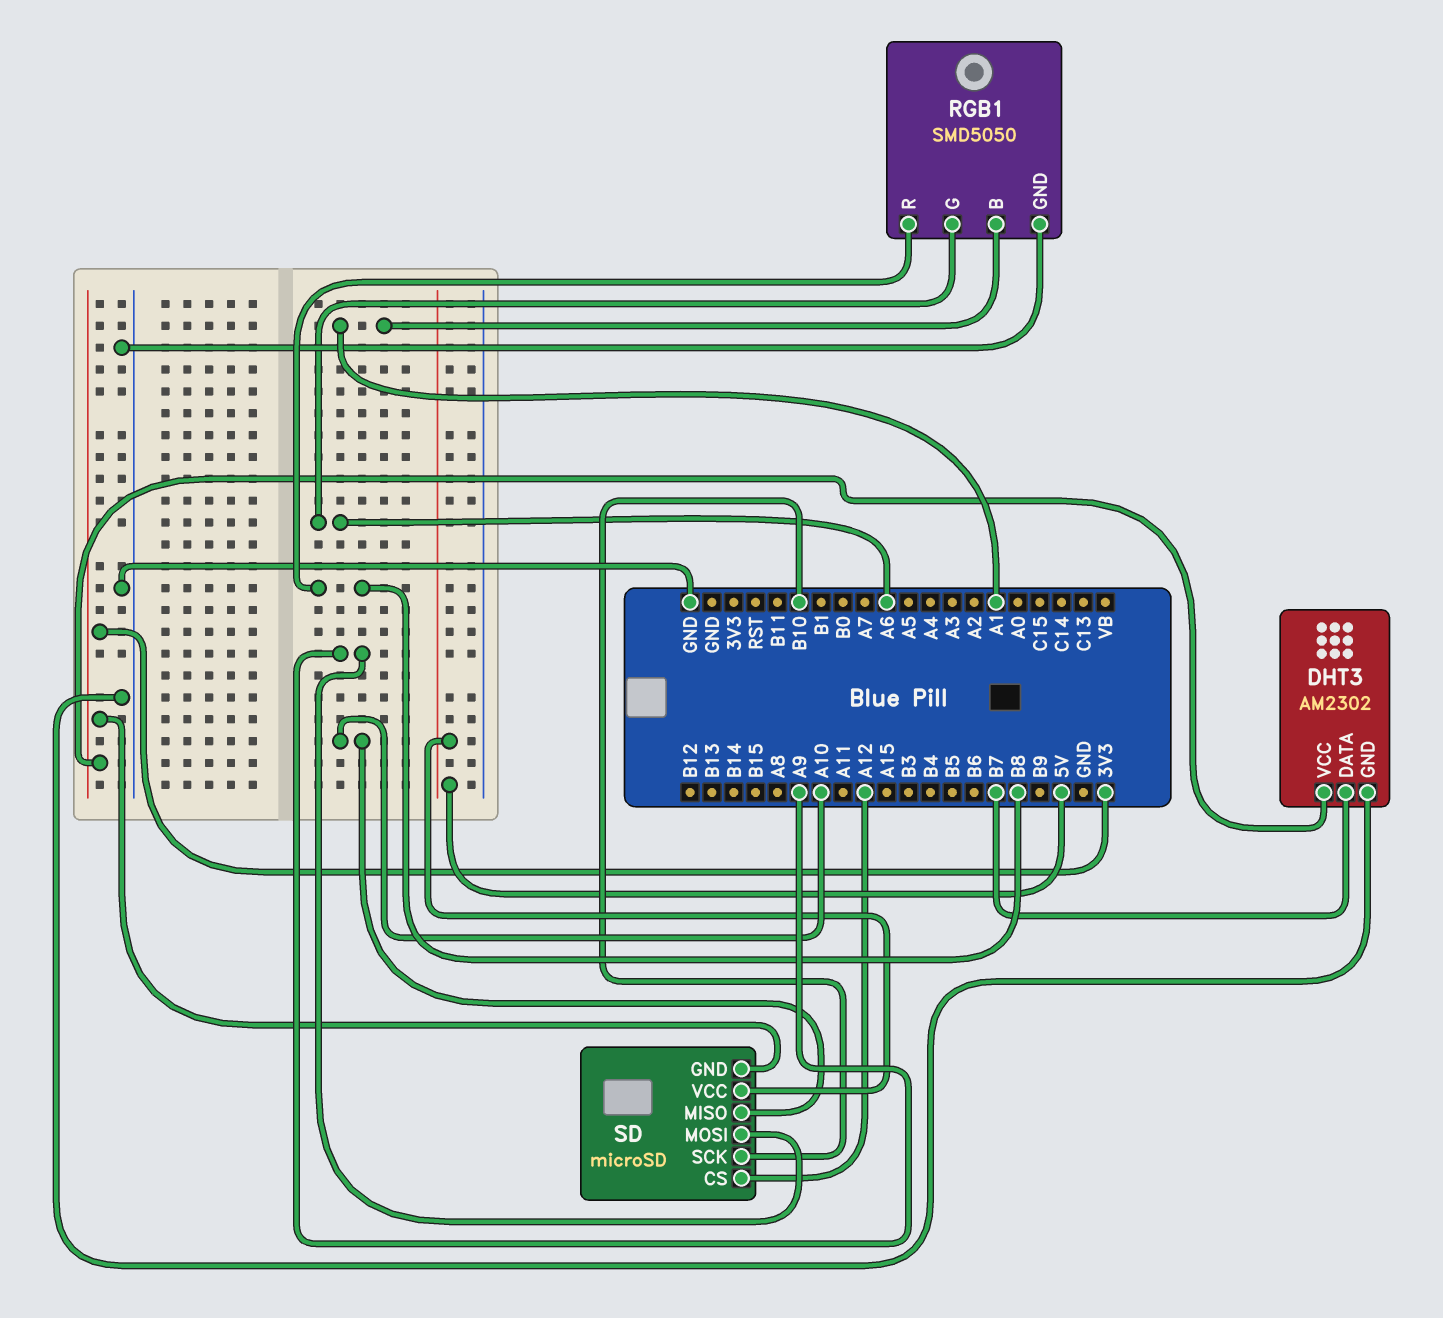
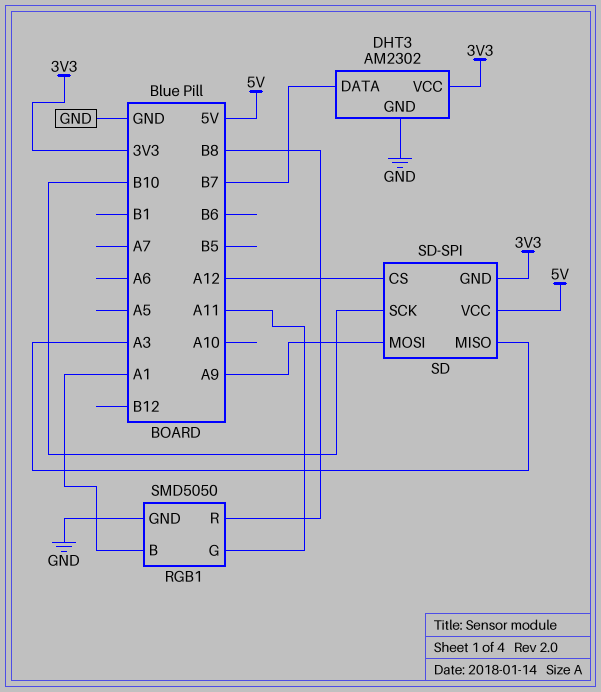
RGB1 pin G: A6 -> A11
SD: microSD -> SD-SPI
SD pin MISO: A10 -> A3

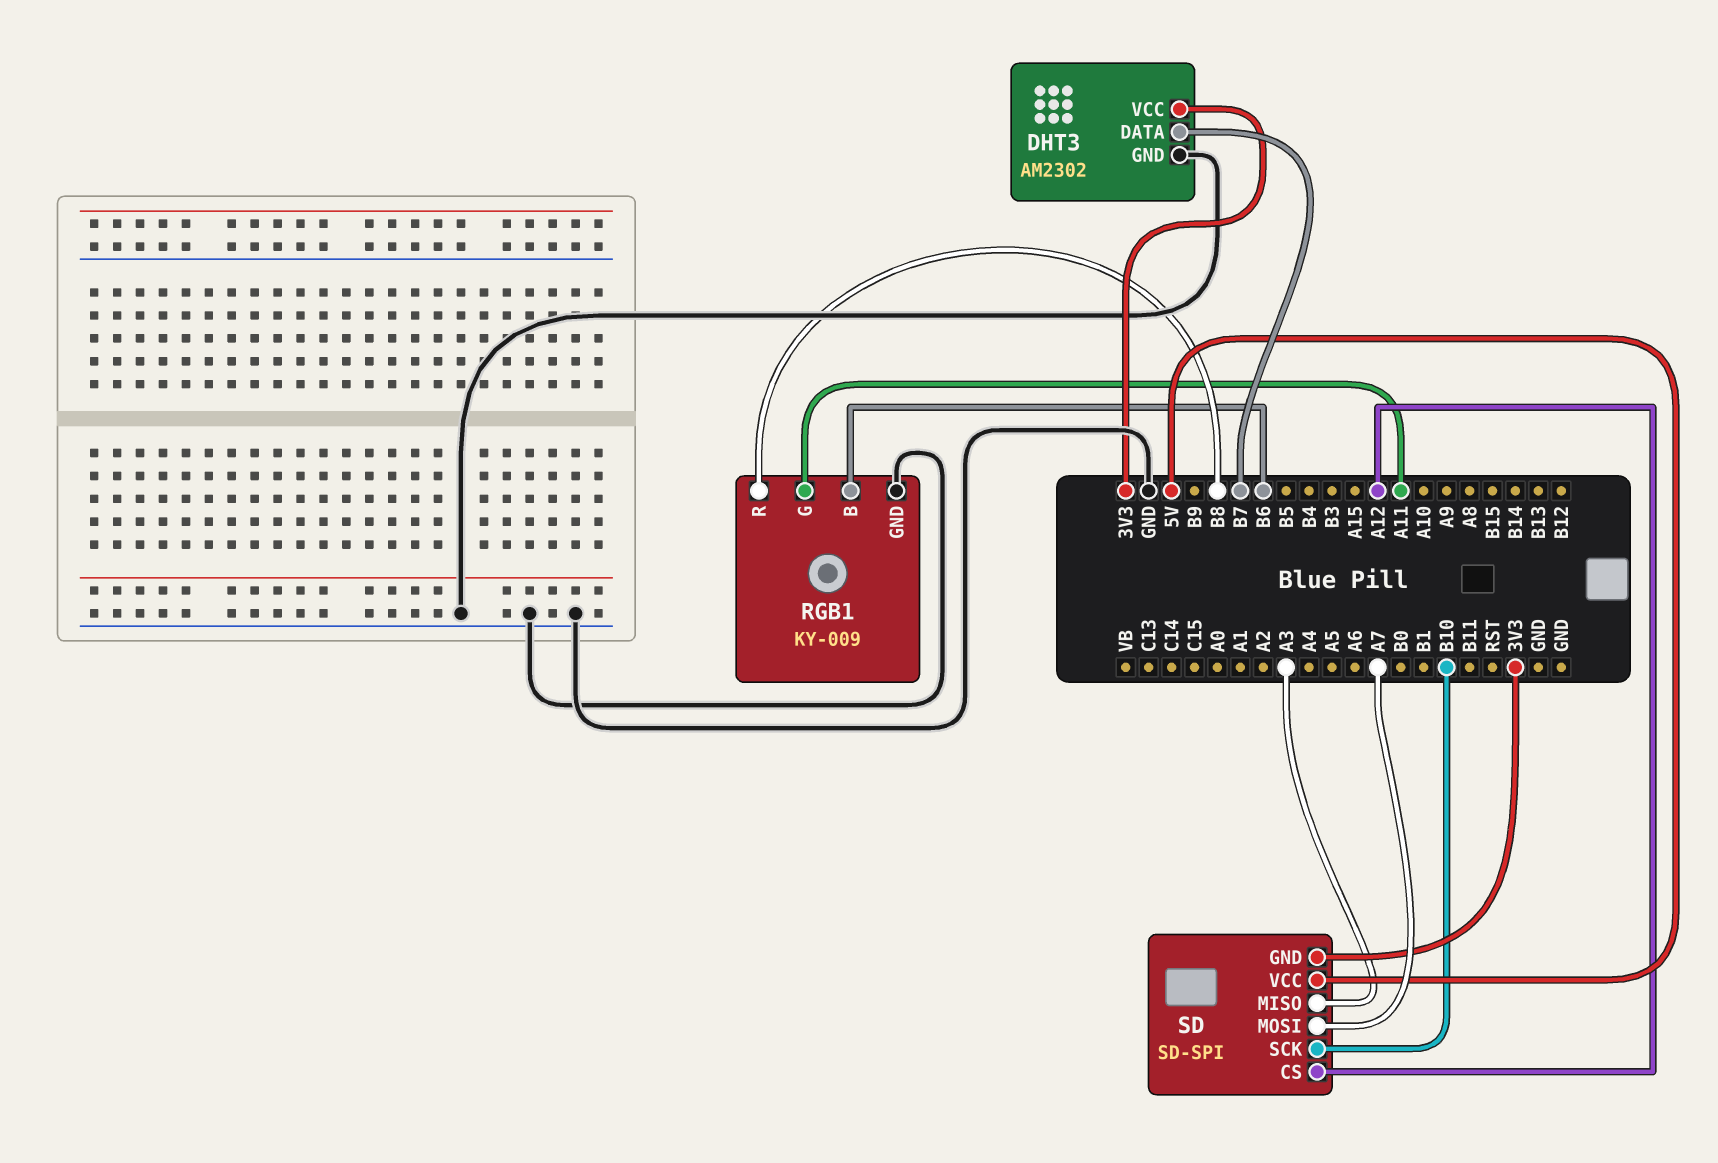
RGB1: SMD5050 -> KY-009
RGB1 pin B: A1 -> B6
SD pin MOSI: A9 -> A7

